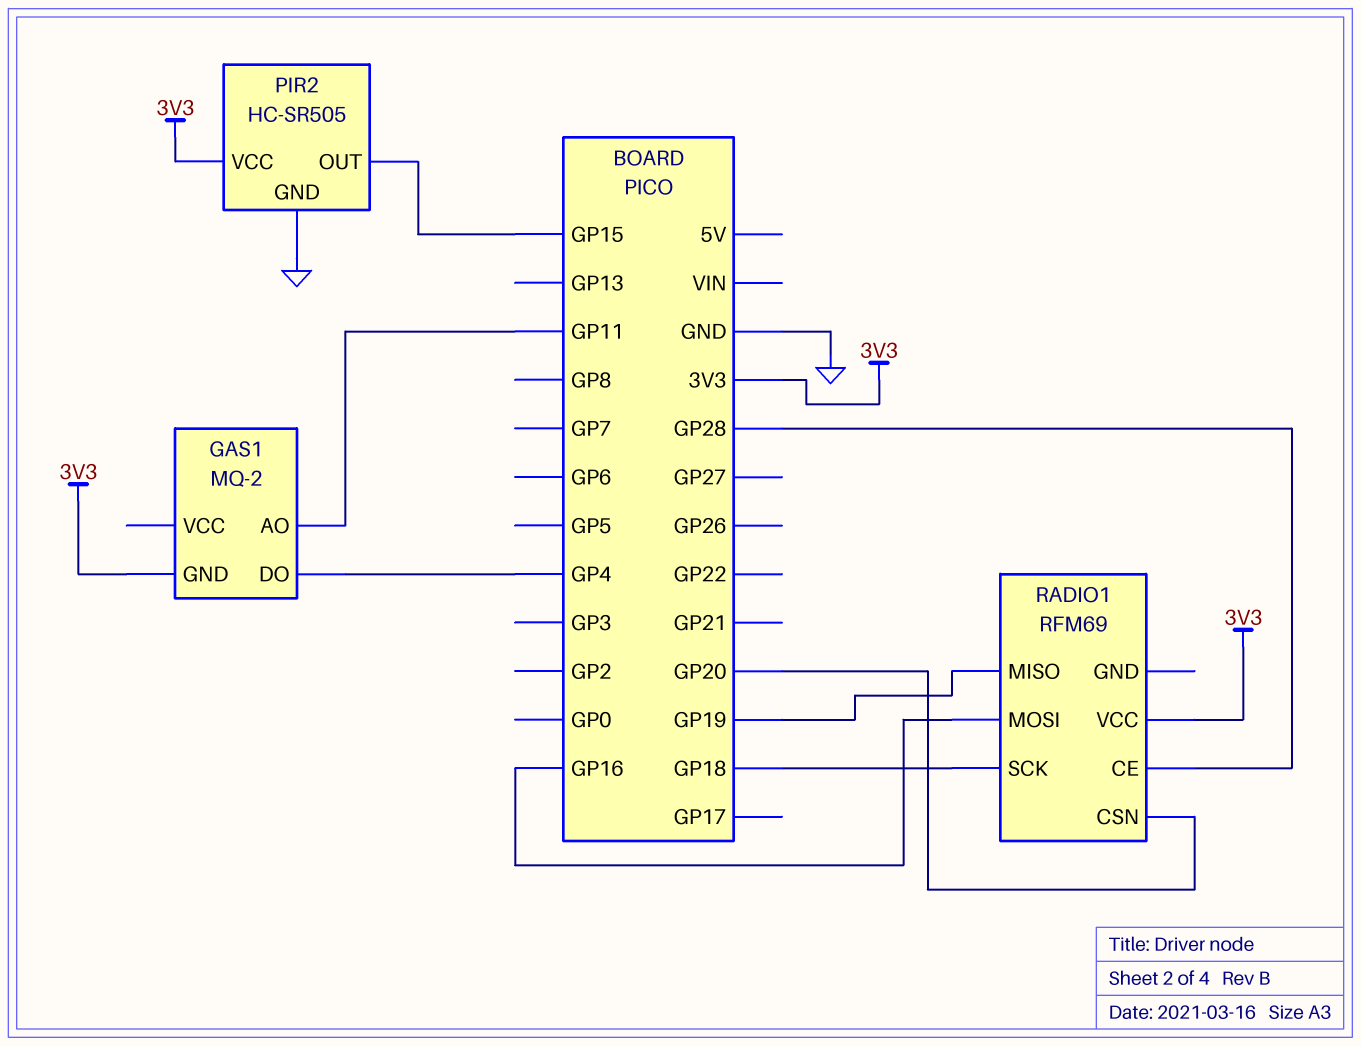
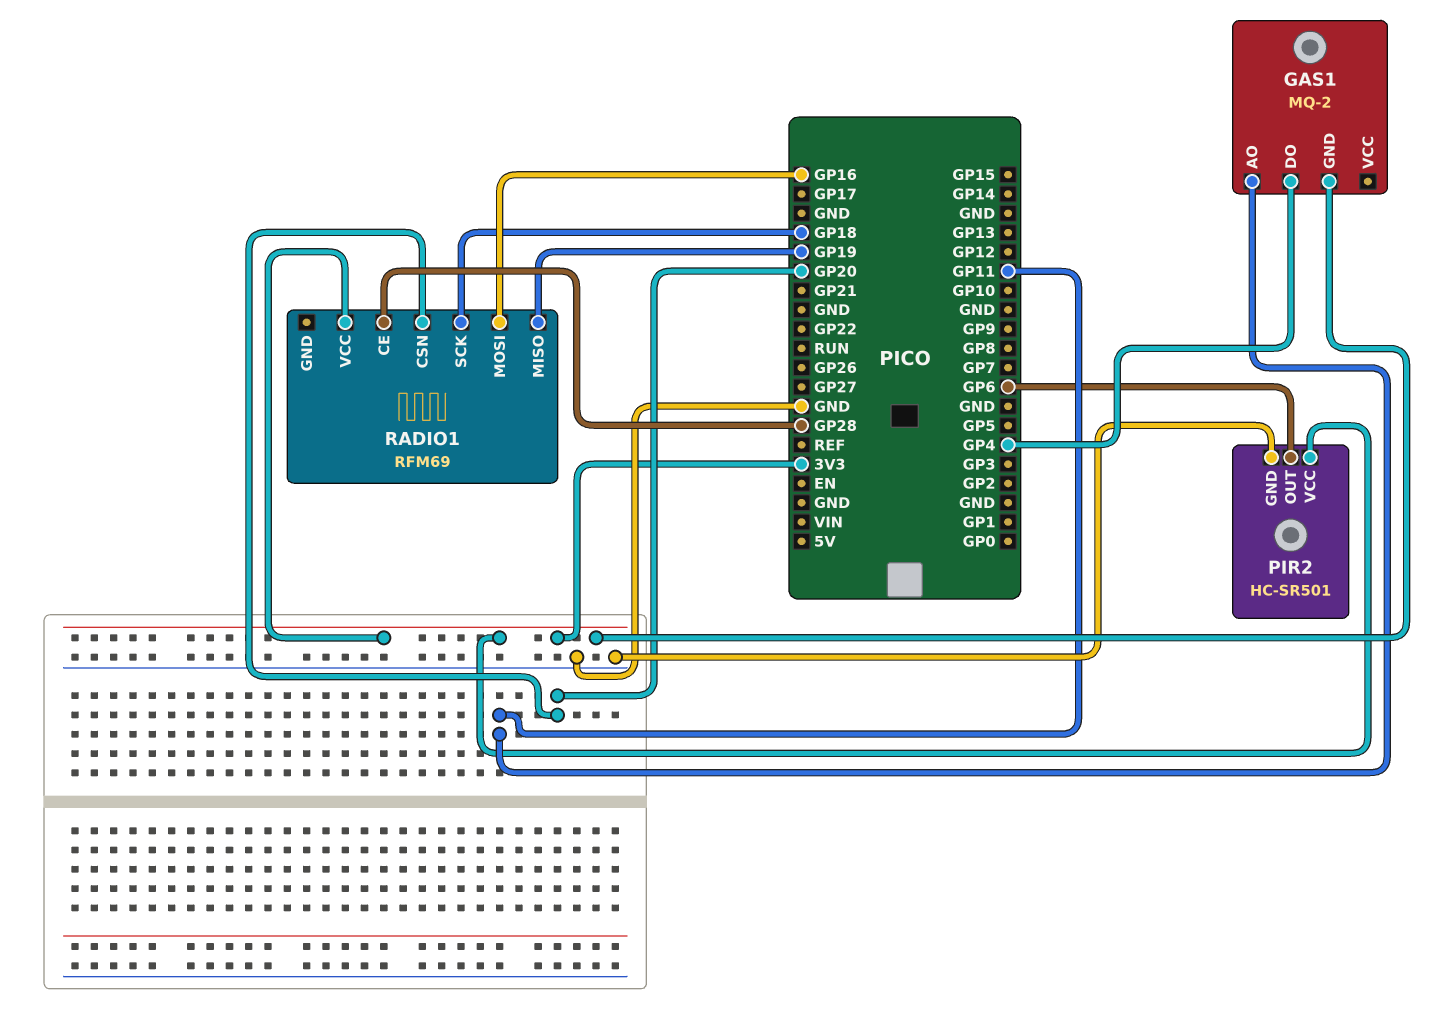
PIR2: HC-SR505 -> HC-SR501
PIR2 pin OUT: GP15 -> GP6

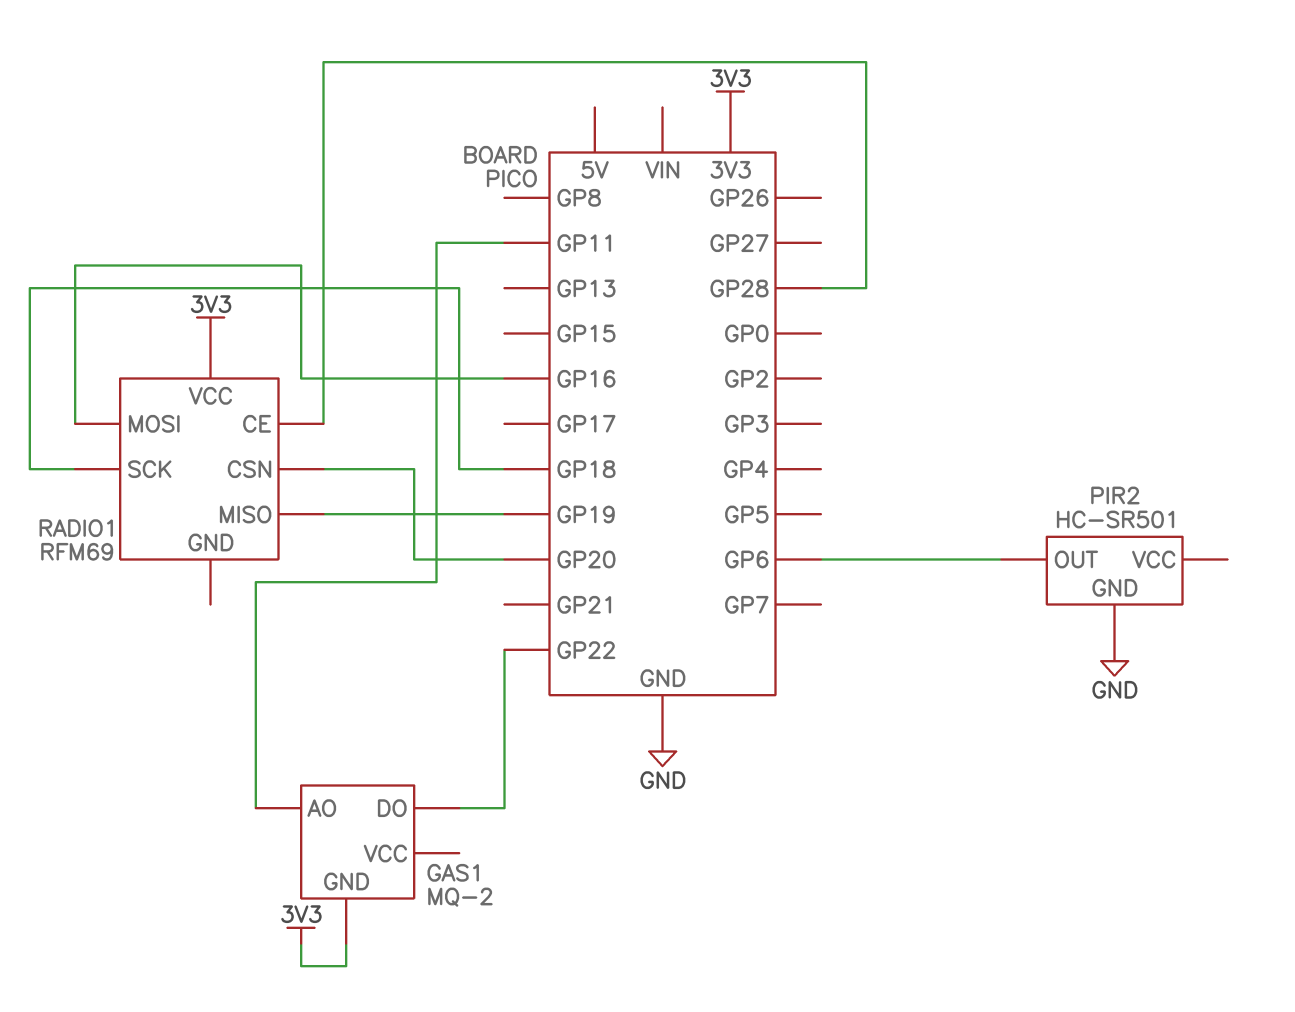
GAS1 pin DO: GP4 -> GP22
PIR2 pin VCC: 3V3 -> none

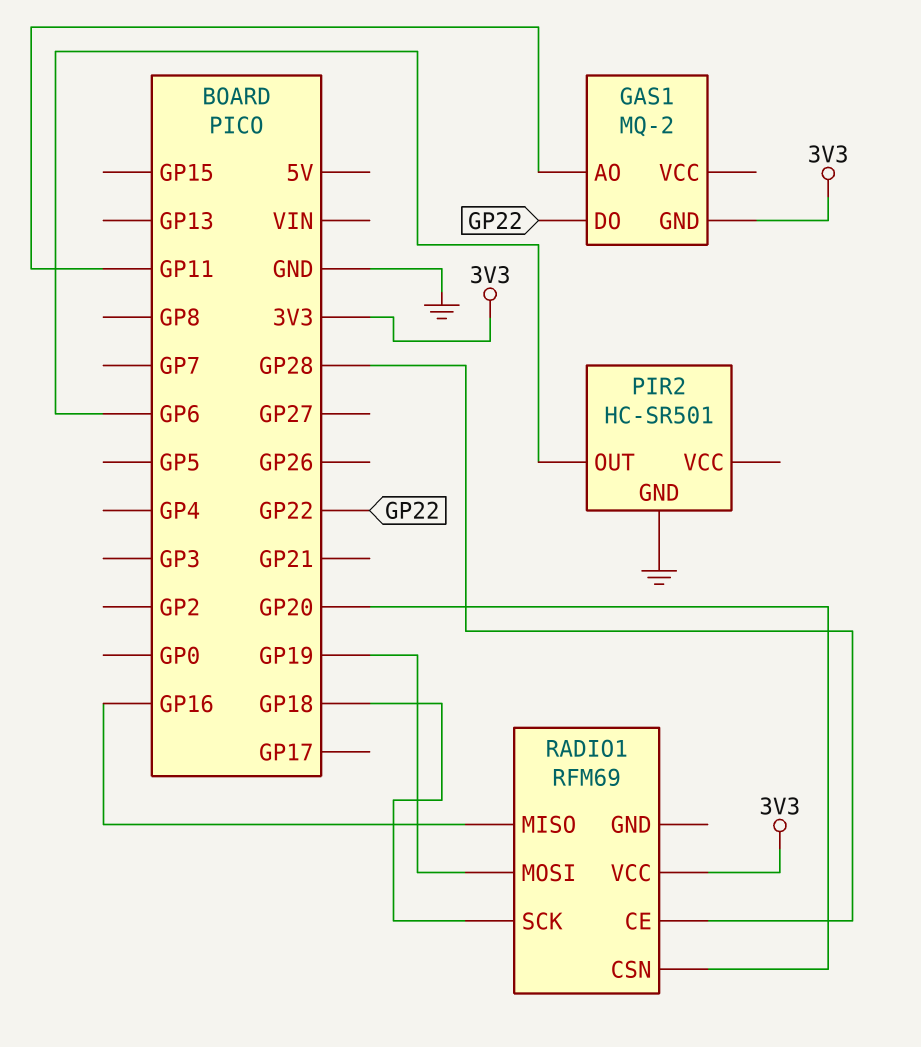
RADIO1 pin MISO: GP19 -> GP16
RADIO1 pin MOSI: GP16 -> GP19

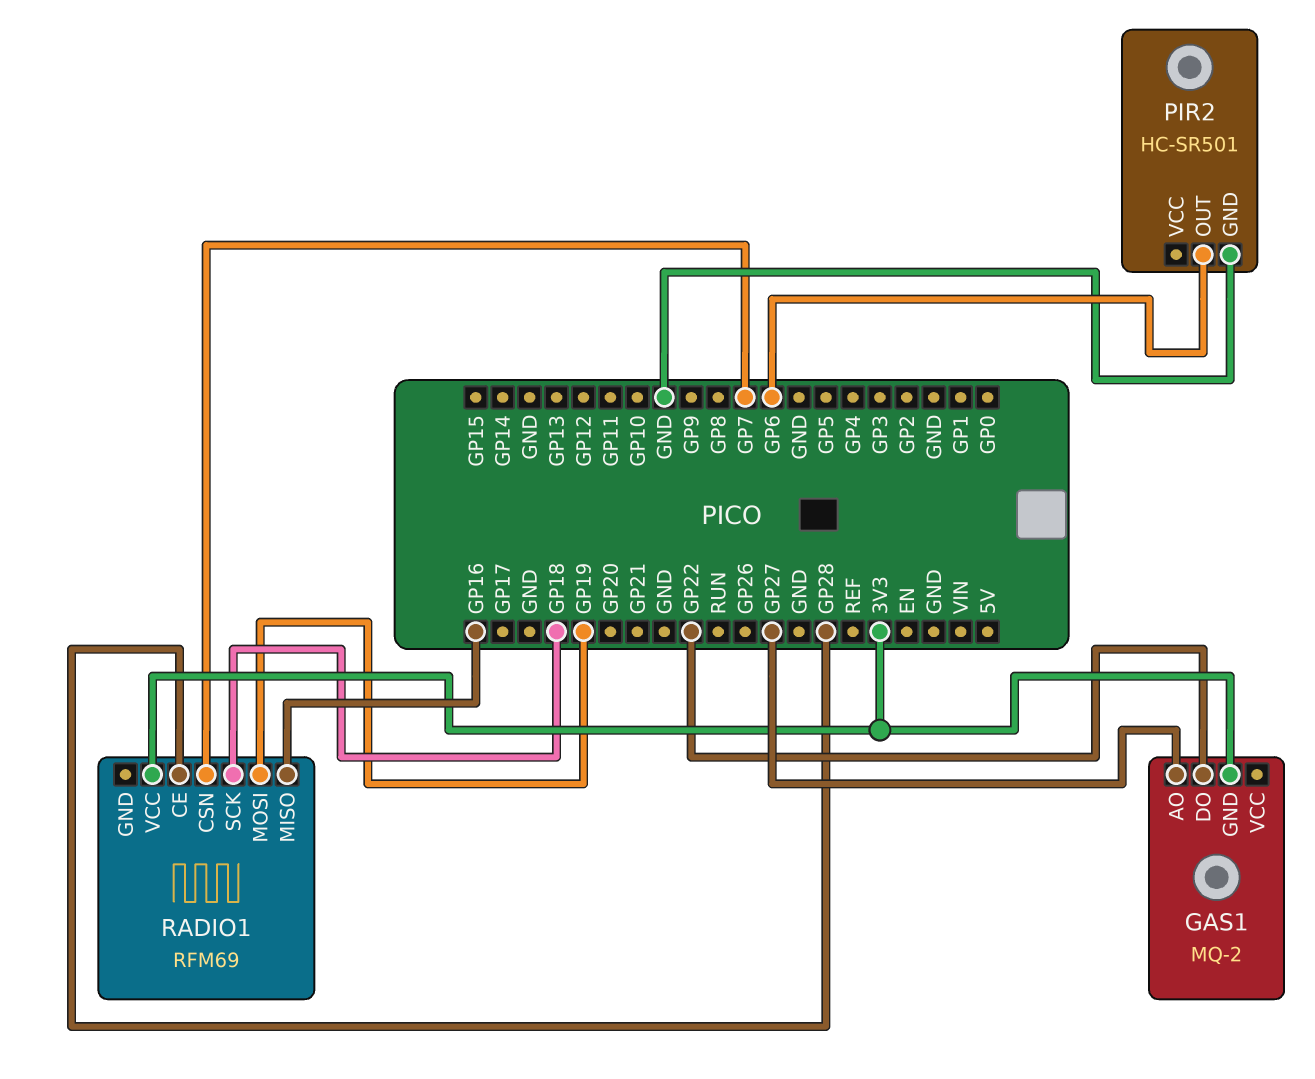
GAS1 pin AO: GP11 -> GP27
RADIO1 pin CSN: GP20 -> GP7

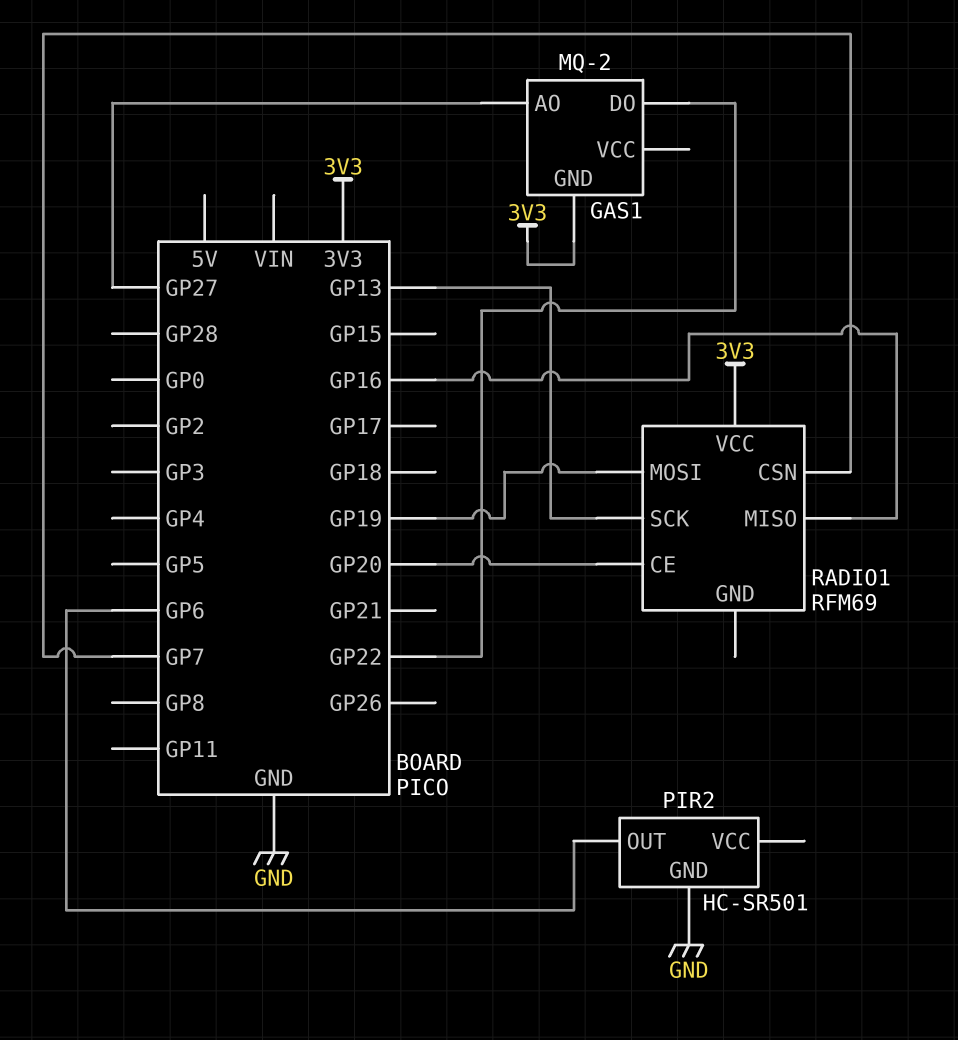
RADIO1 pin CE: GP28 -> GP20
RADIO1 pin SCK: GP18 -> GP13

